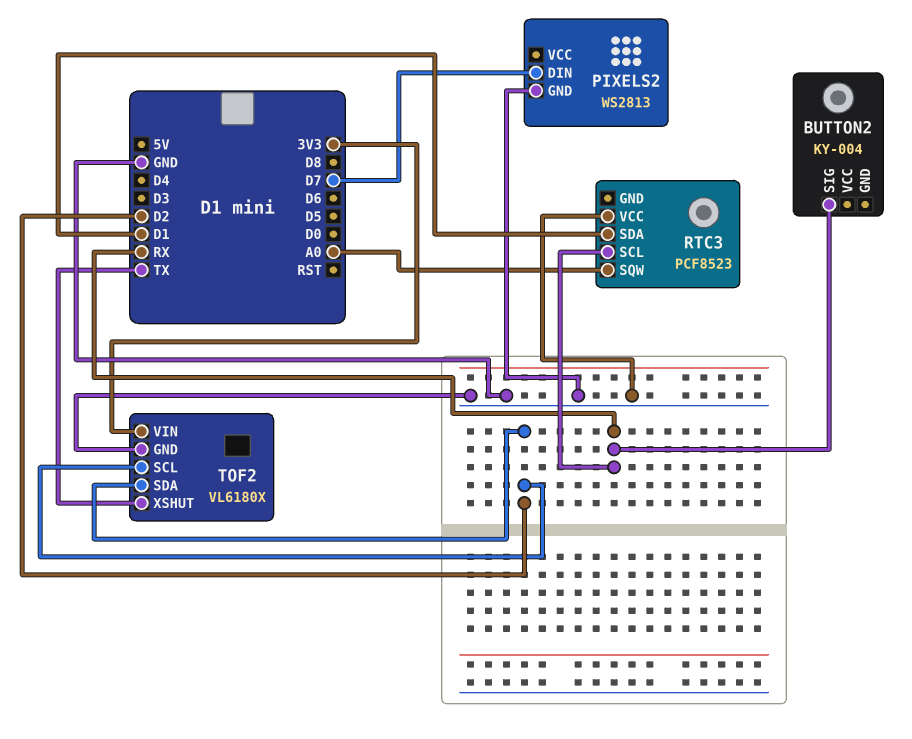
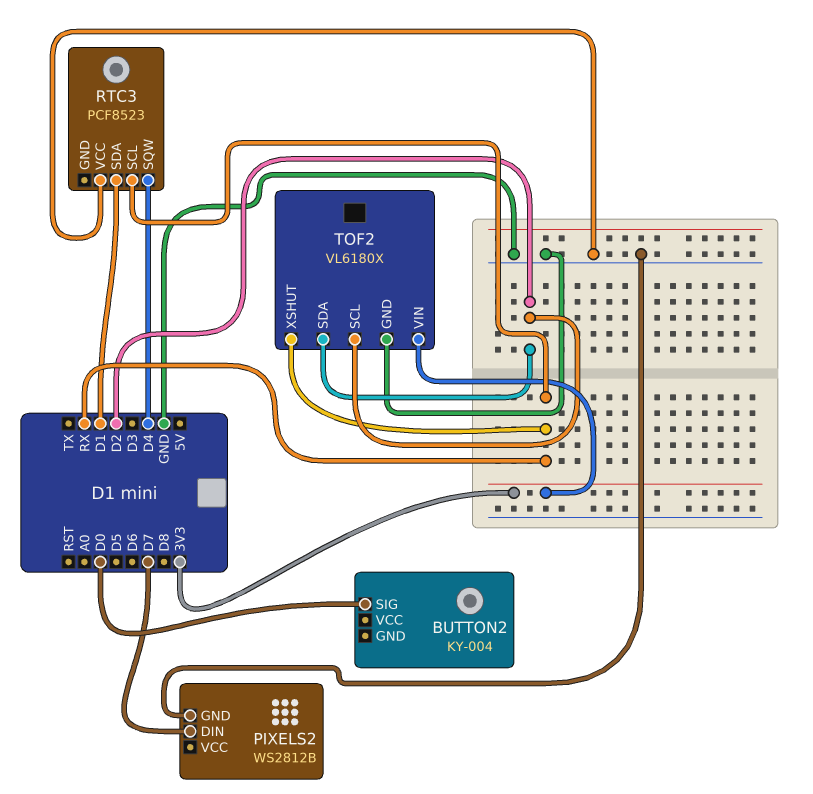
BUTTON2 pin SIG: RX -> D0
PIXELS2: WS2813 -> WS2812B
RTC3 pin SQW: A0 -> D4
TOF2 pin XSHUT: TX -> RX

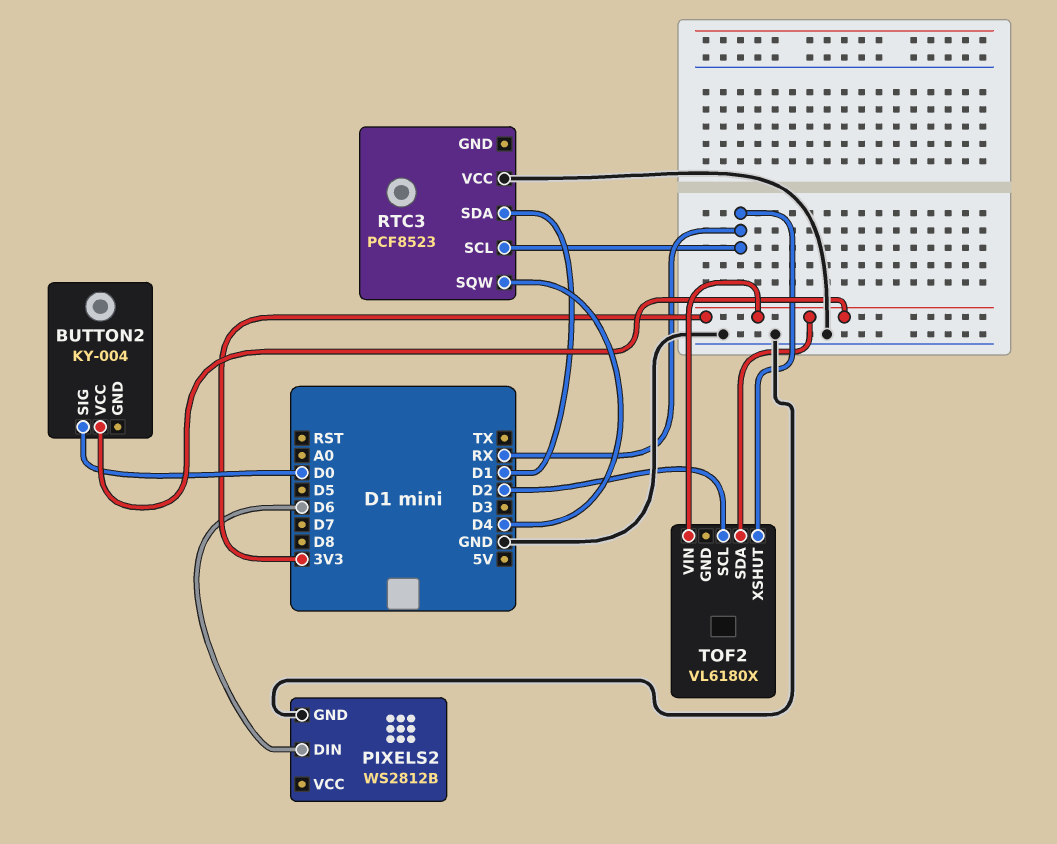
BUTTON2 pin VCC: none -> 3V3
PIXELS2 pin DIN: D7 -> D6
TOF2 pin GND: GND -> none
TOF2 pin SDA: D2 -> 3V3

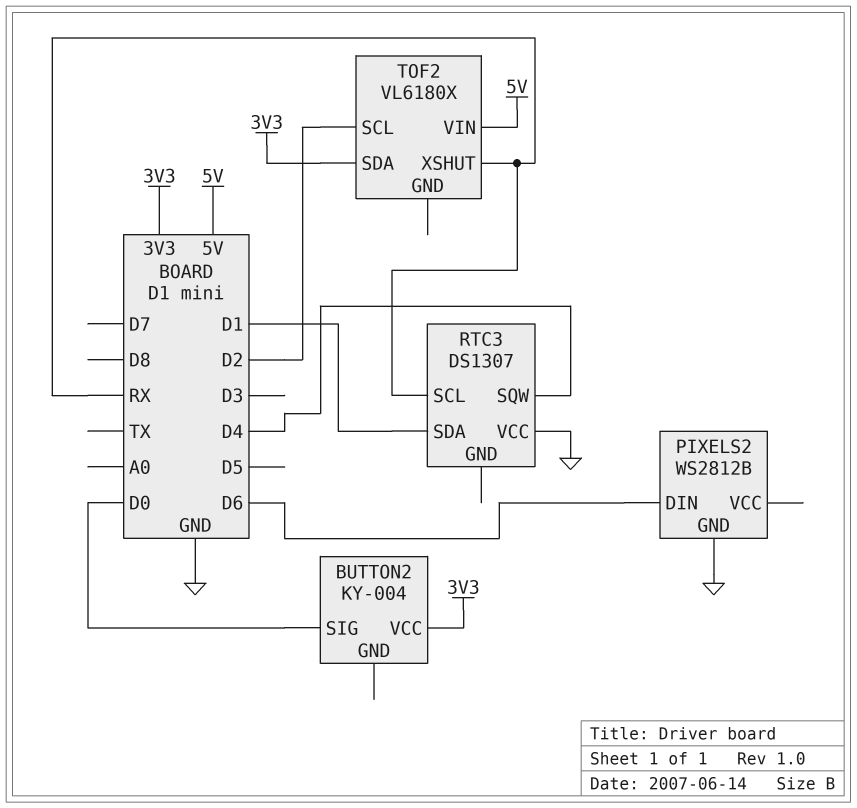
RTC3: PCF8523 -> DS1307
TOF2 pin VIN: 3V3 -> 5V

